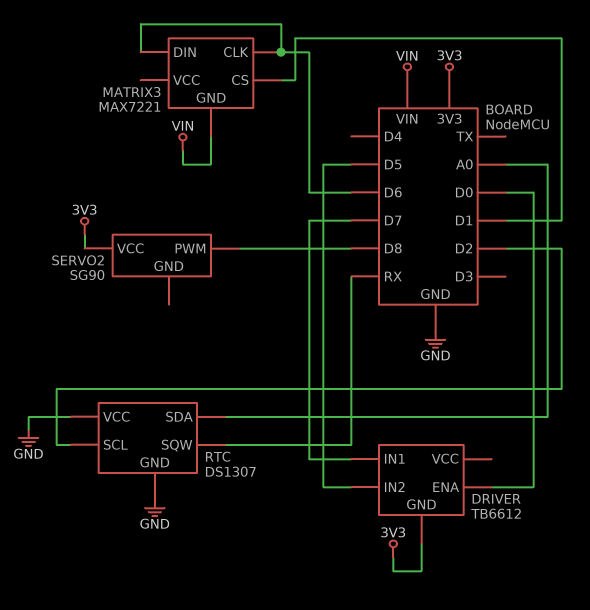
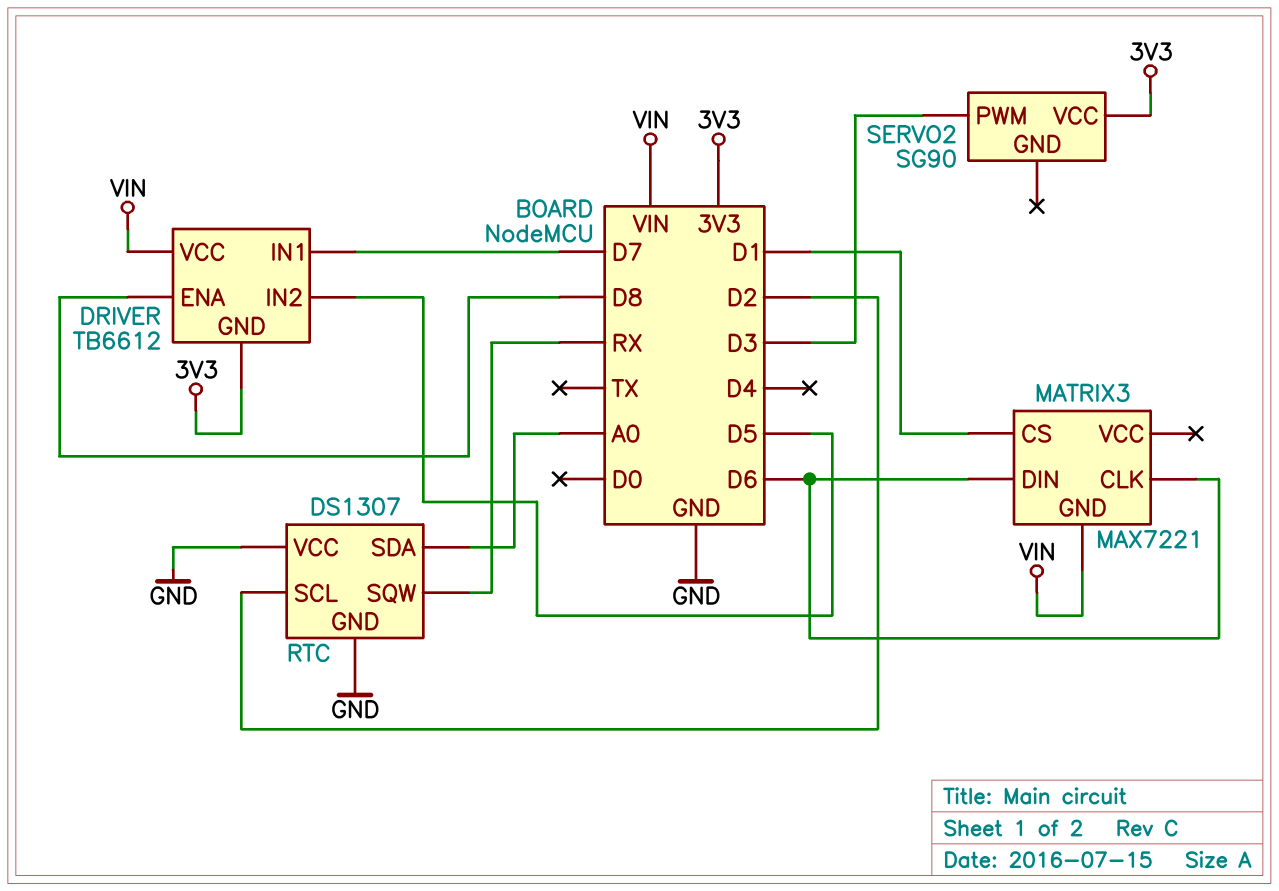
DRIVER pin ENA: D0 -> D8
DRIVER pin VCC: none -> VIN
SERVO2 pin PWM: D8 -> D3

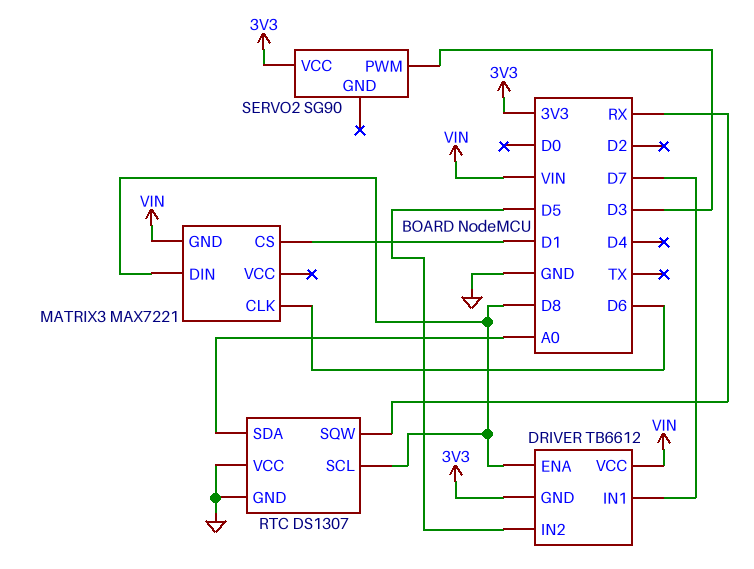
MATRIX3 pin DIN: D6 -> D8
RTC pin SCL: D2 -> D8

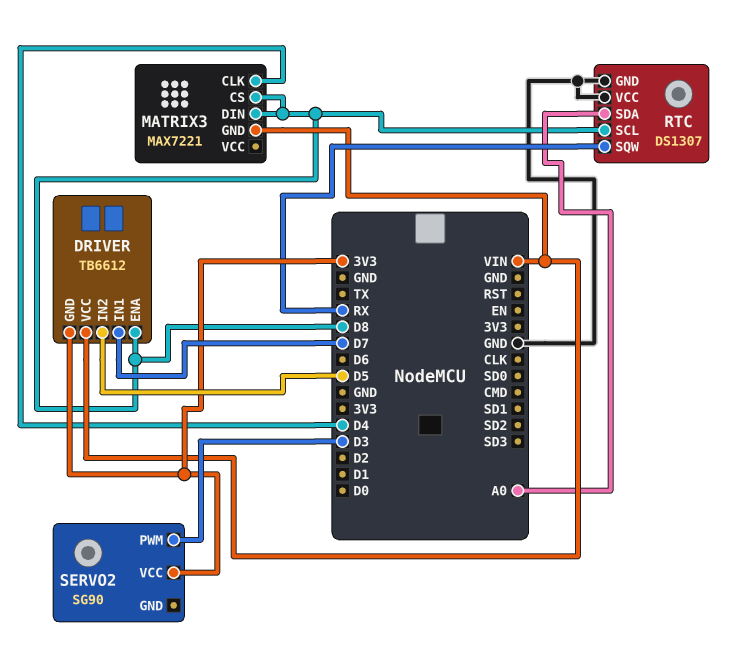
MATRIX3 pin CLK: D6 -> D4
MATRIX3 pin CS: D1 -> D8

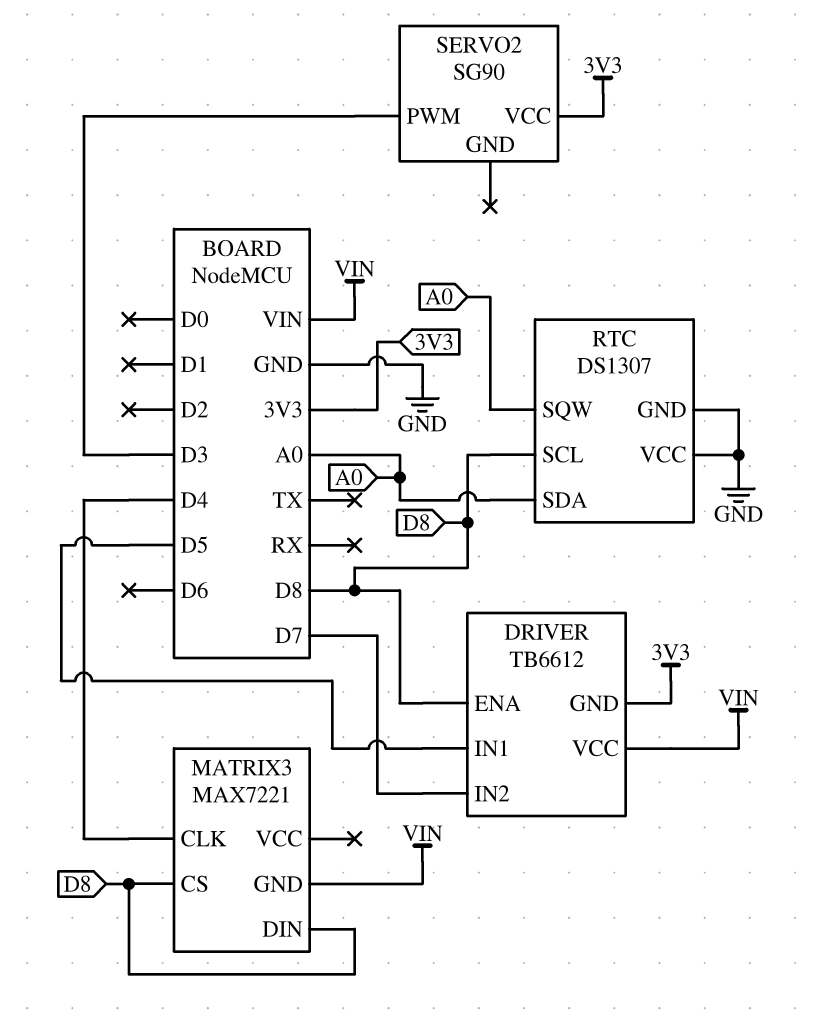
DRIVER pin IN1: D7 -> D5
DRIVER pin IN2: D5 -> D7
RTC pin SQW: RX -> A0

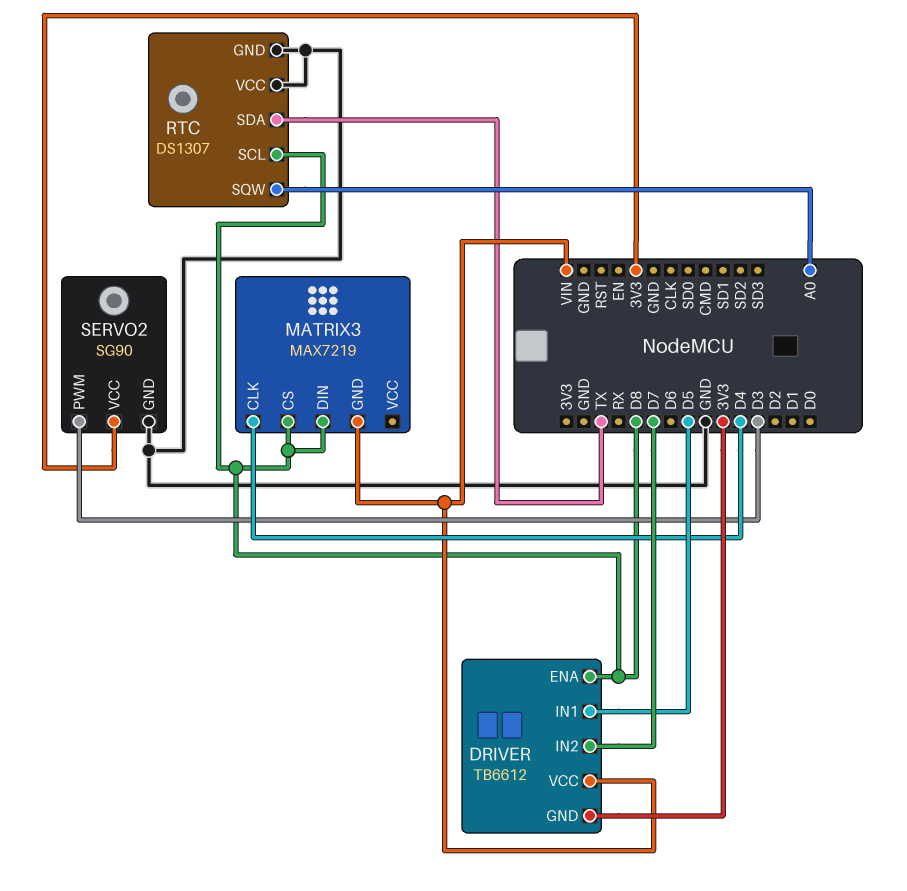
MATRIX3: MAX7221 -> MAX7219
RTC pin SDA: A0 -> TX
SERVO2 pin GND: none -> GND

